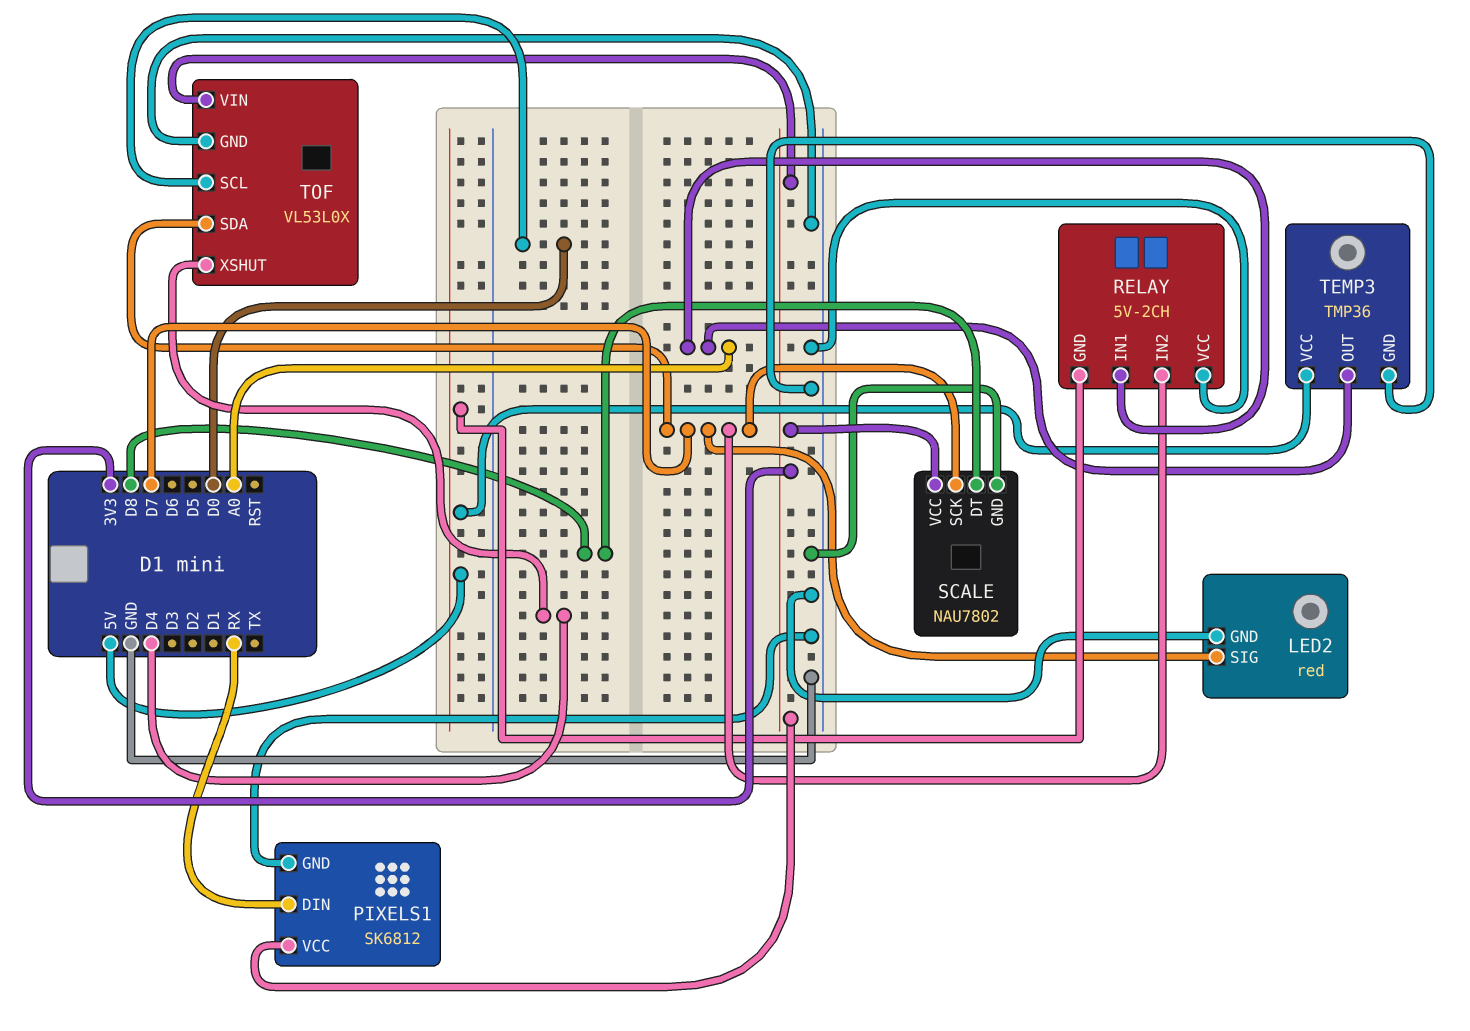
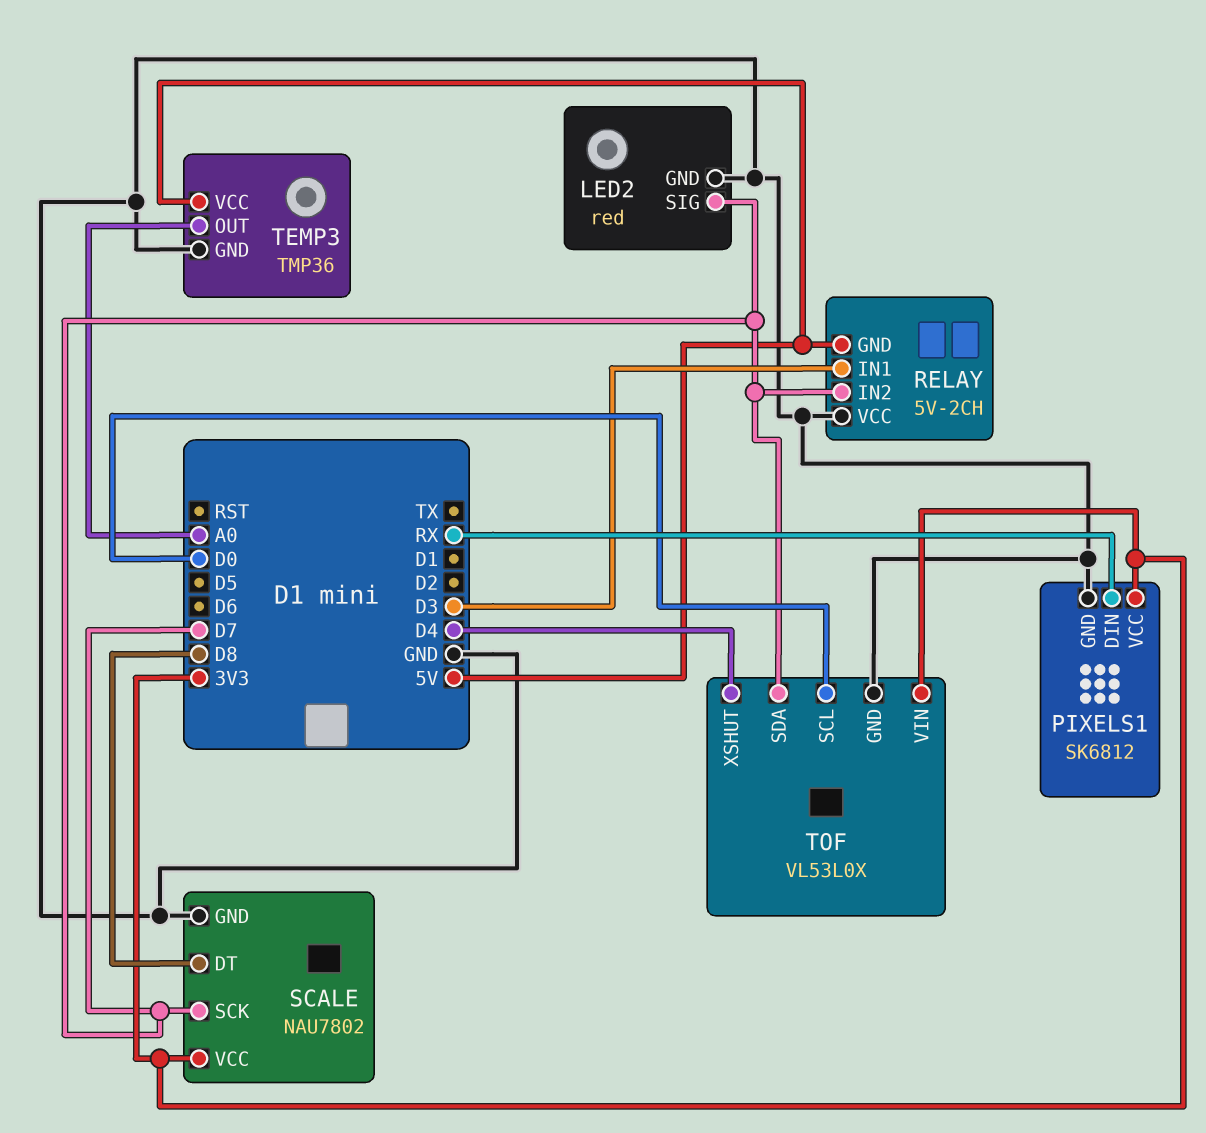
RELAY pin IN1: A0 -> D3

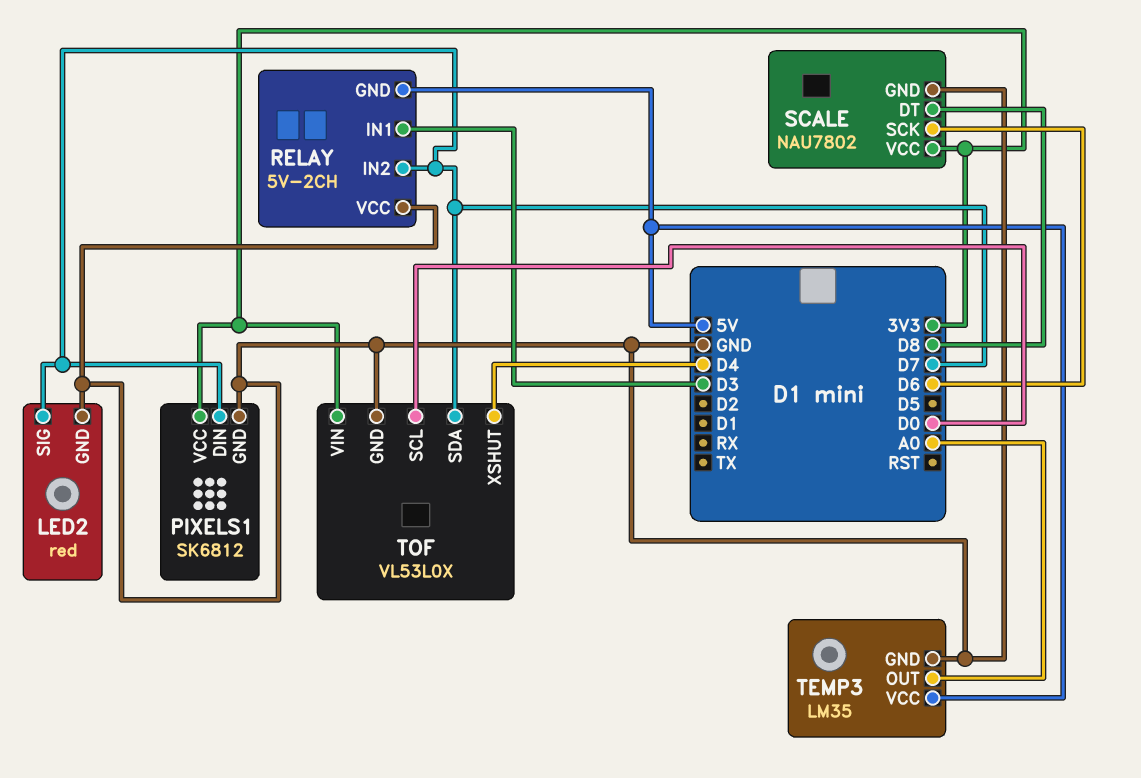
PIXELS1 pin DIN: RX -> D7
SCALE pin SCK: D7 -> D6
TEMP3: TMP36 -> LM35

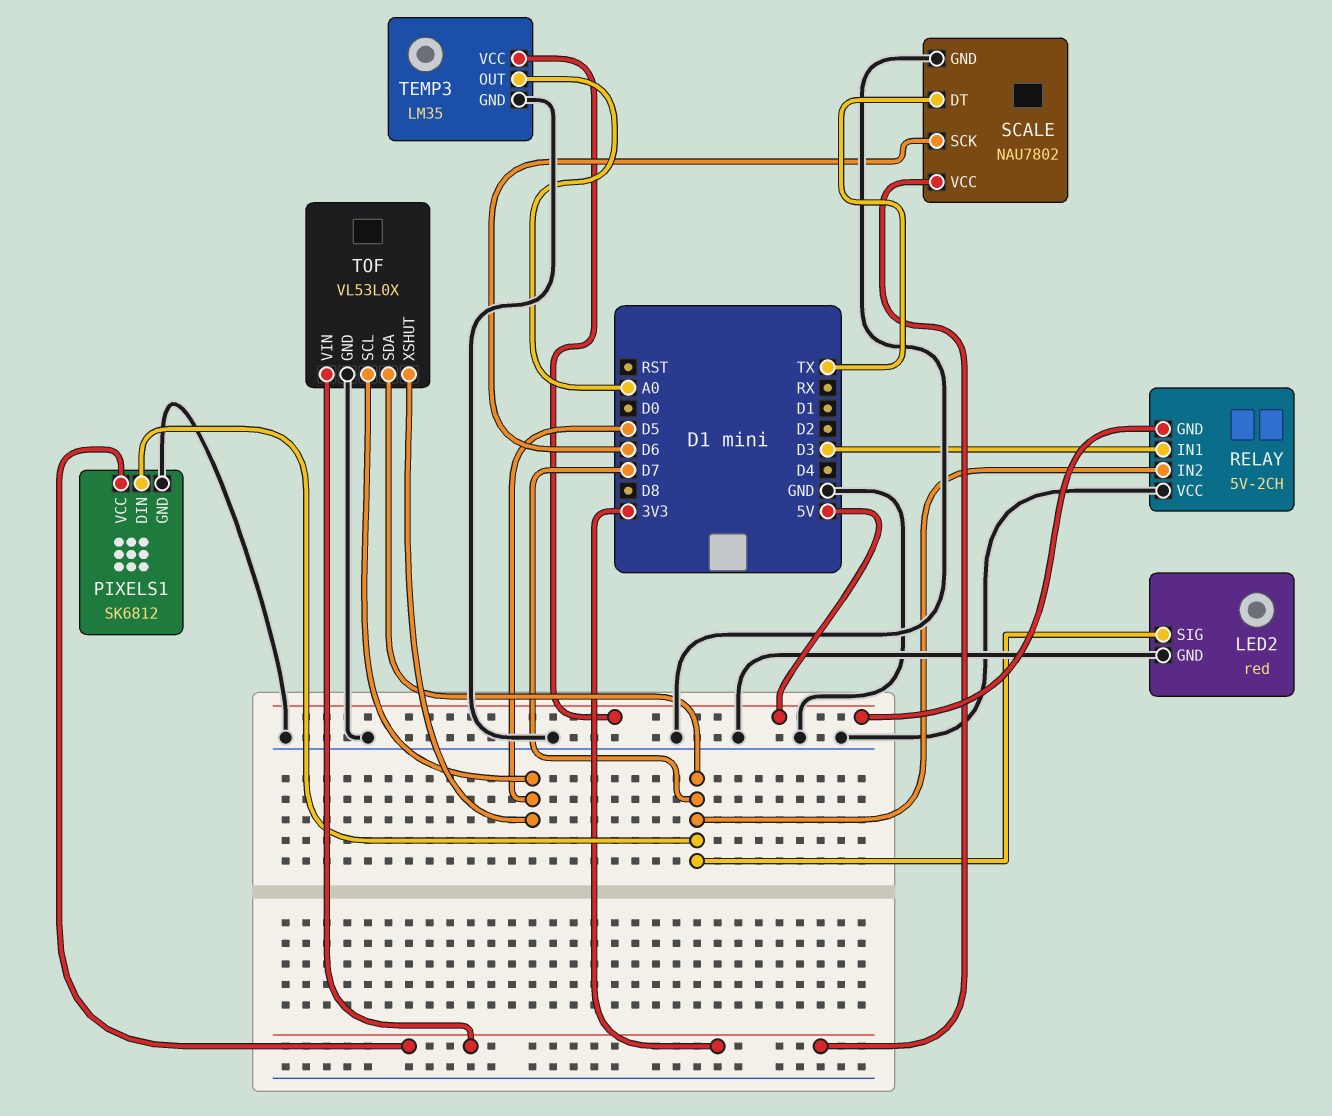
SCALE pin DT: D8 -> TX
TOF pin SCL: D0 -> D5
TOF pin XSHUT: D4 -> D5

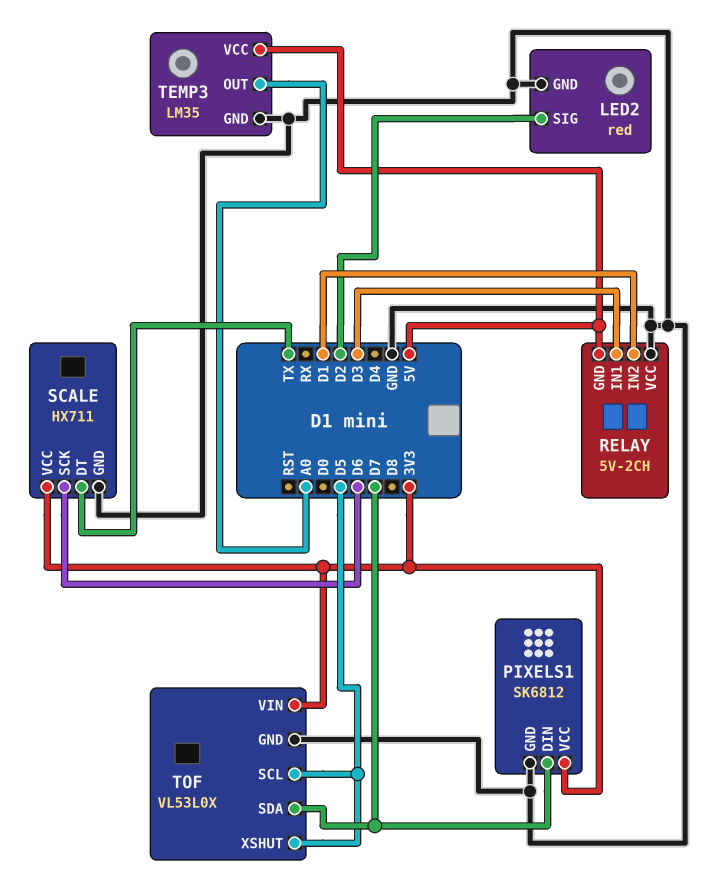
LED2 pin SIG: D7 -> D2
RELAY pin IN2: D7 -> D1
SCALE: NAU7802 -> HX711

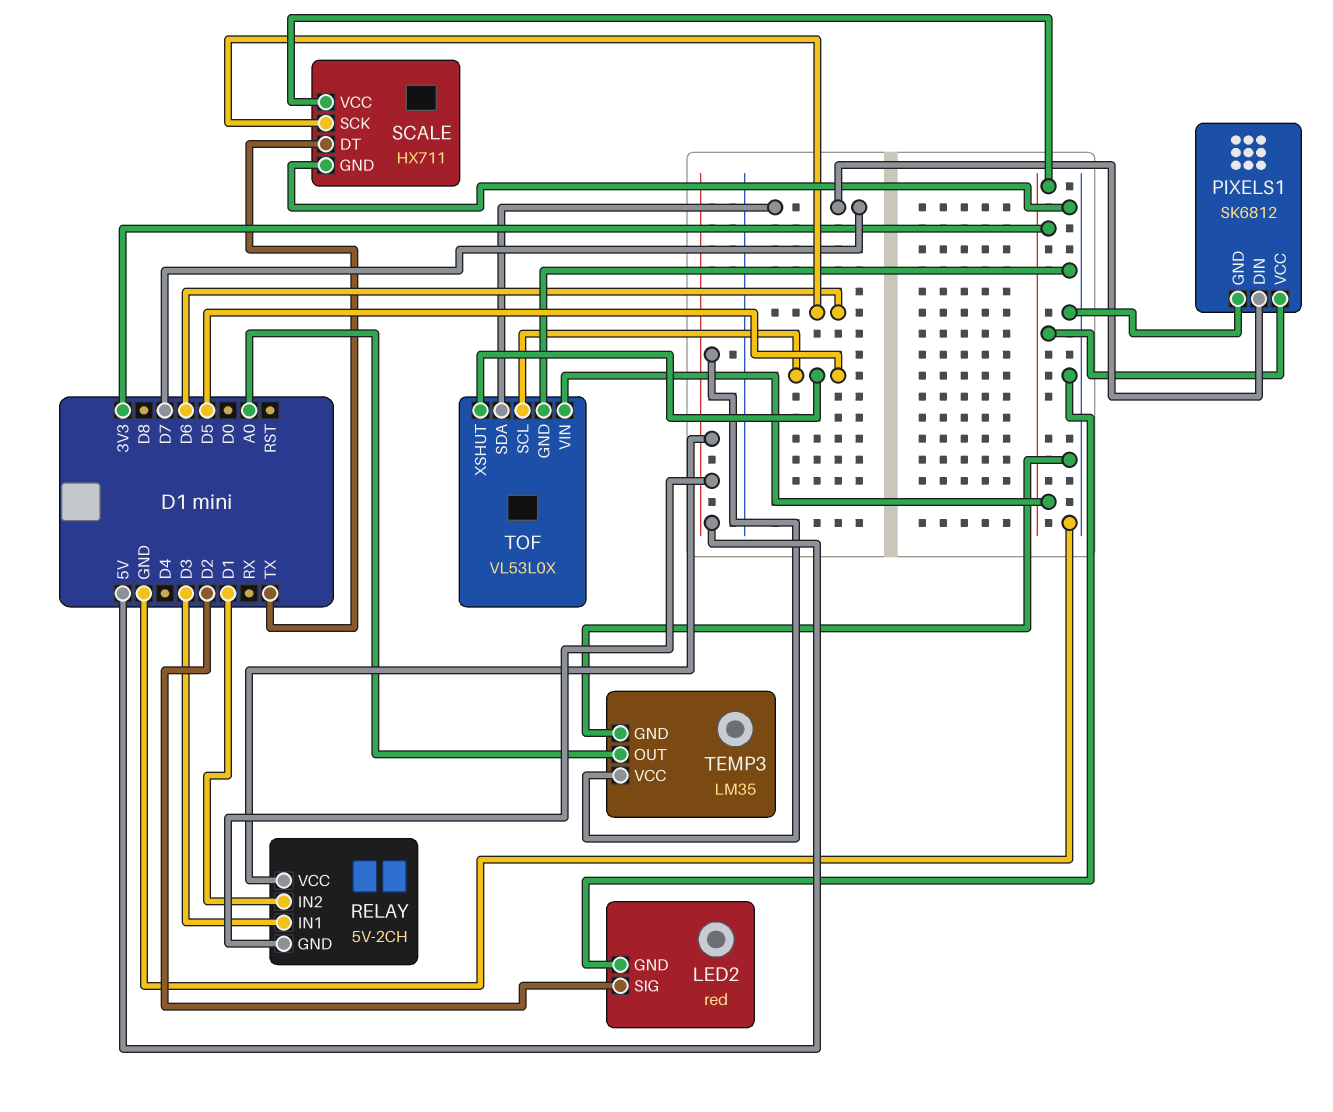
RELAY pin VCC: GND -> 5V

